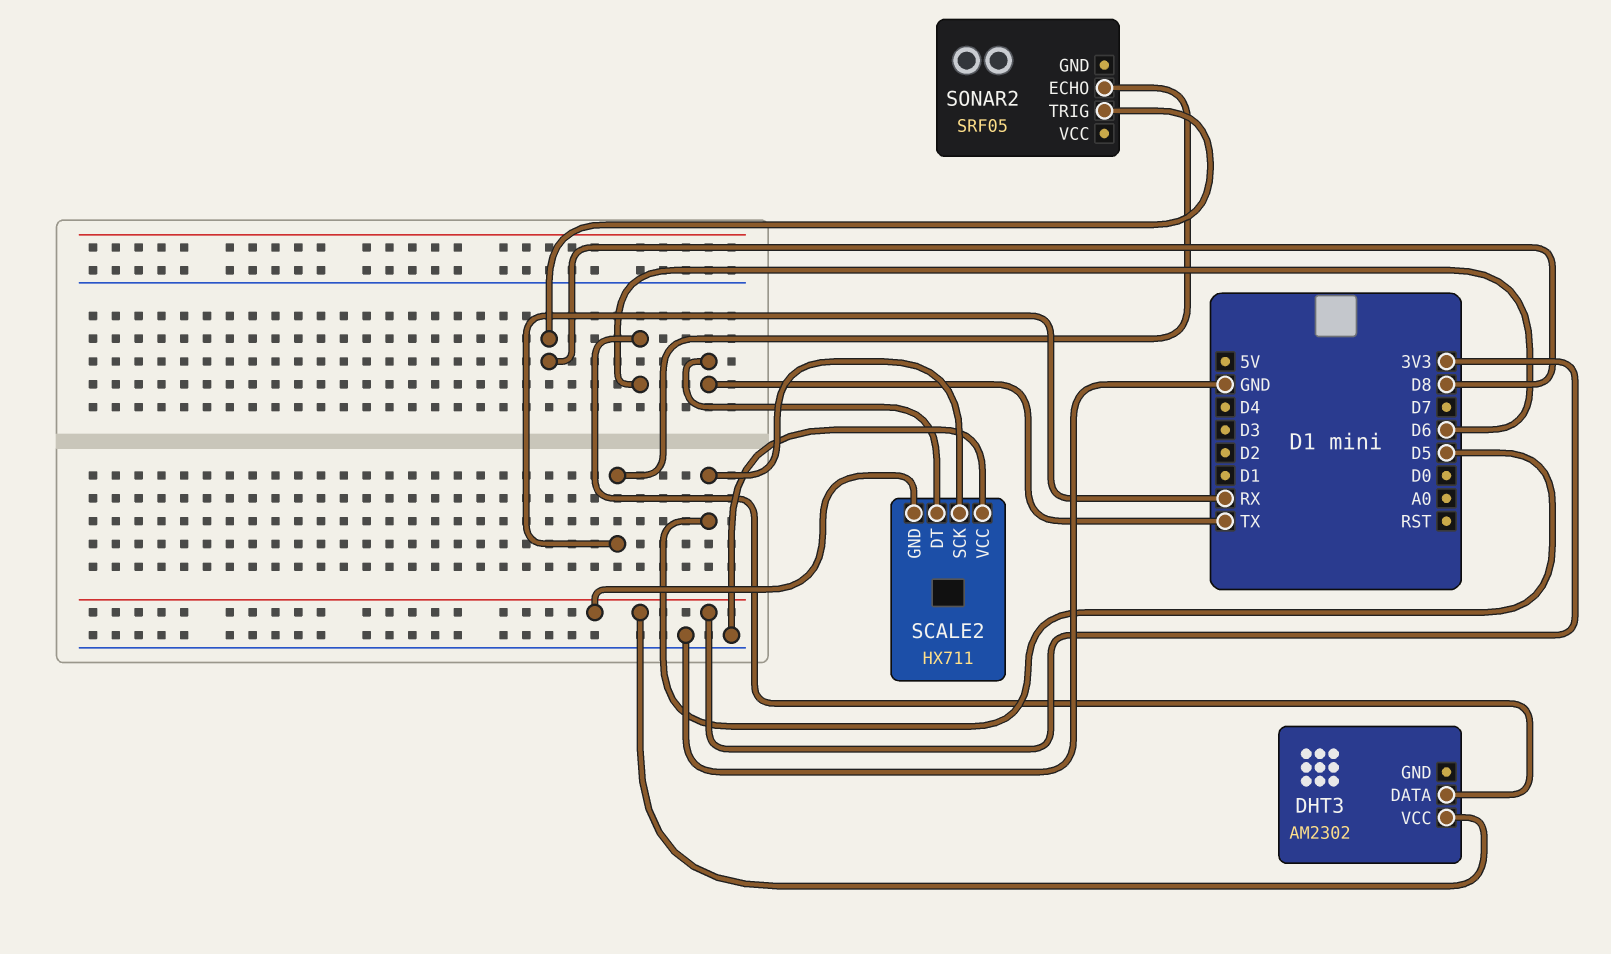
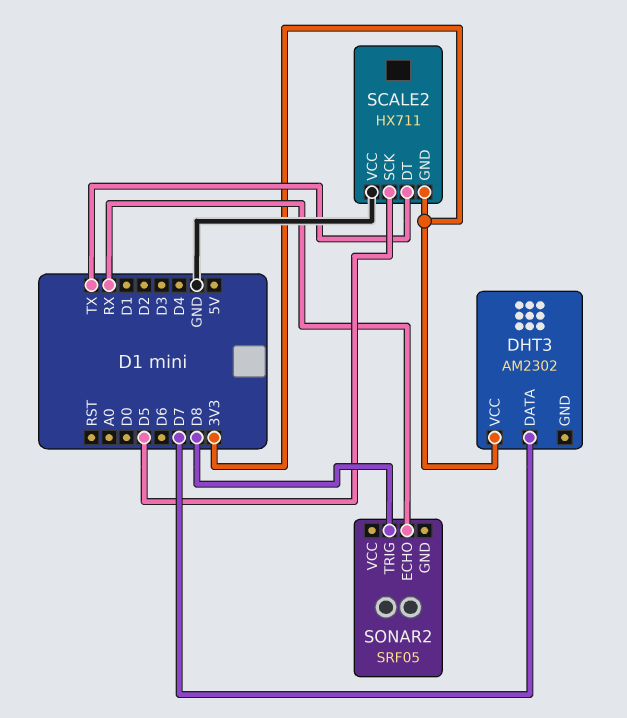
DHT3 pin DATA: D6 -> D7

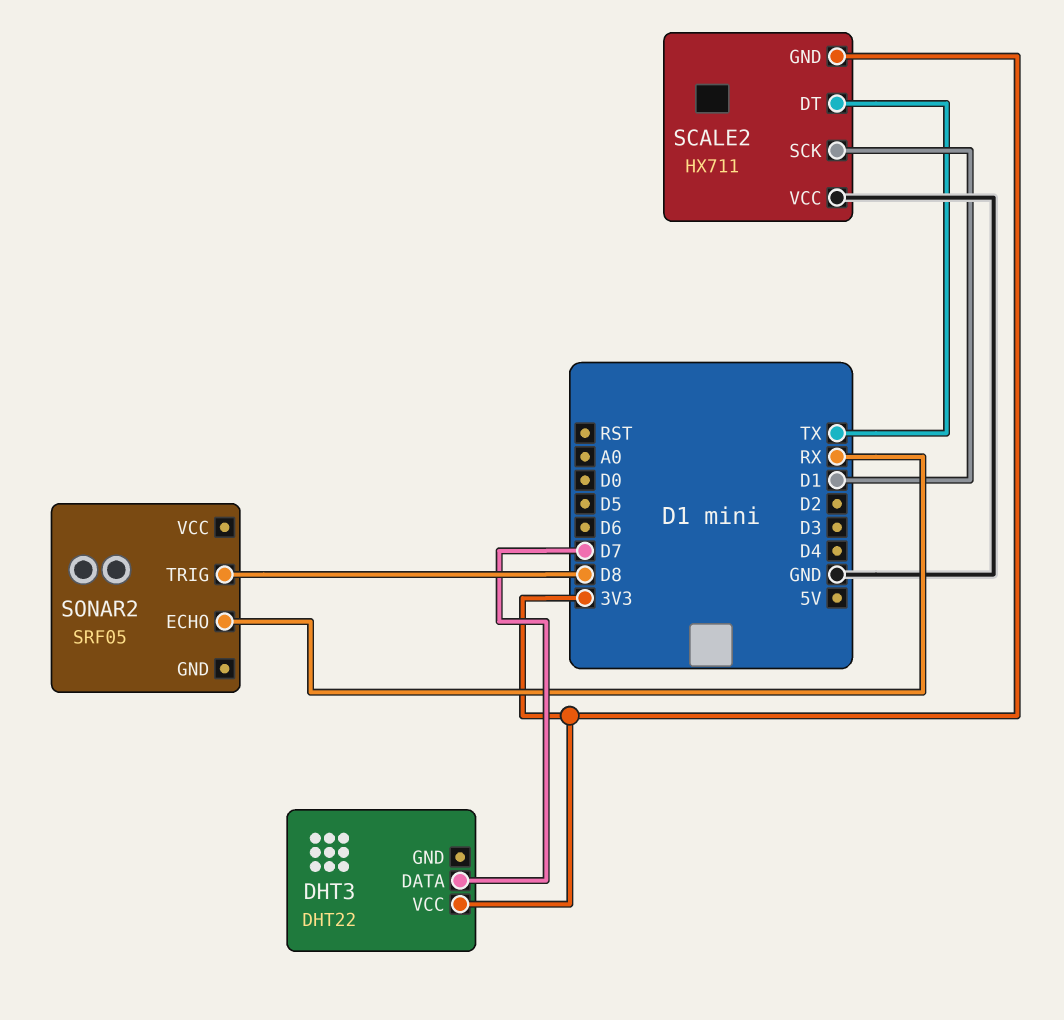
DHT3: AM2302 -> DHT22
SCALE2 pin SCK: D5 -> D1

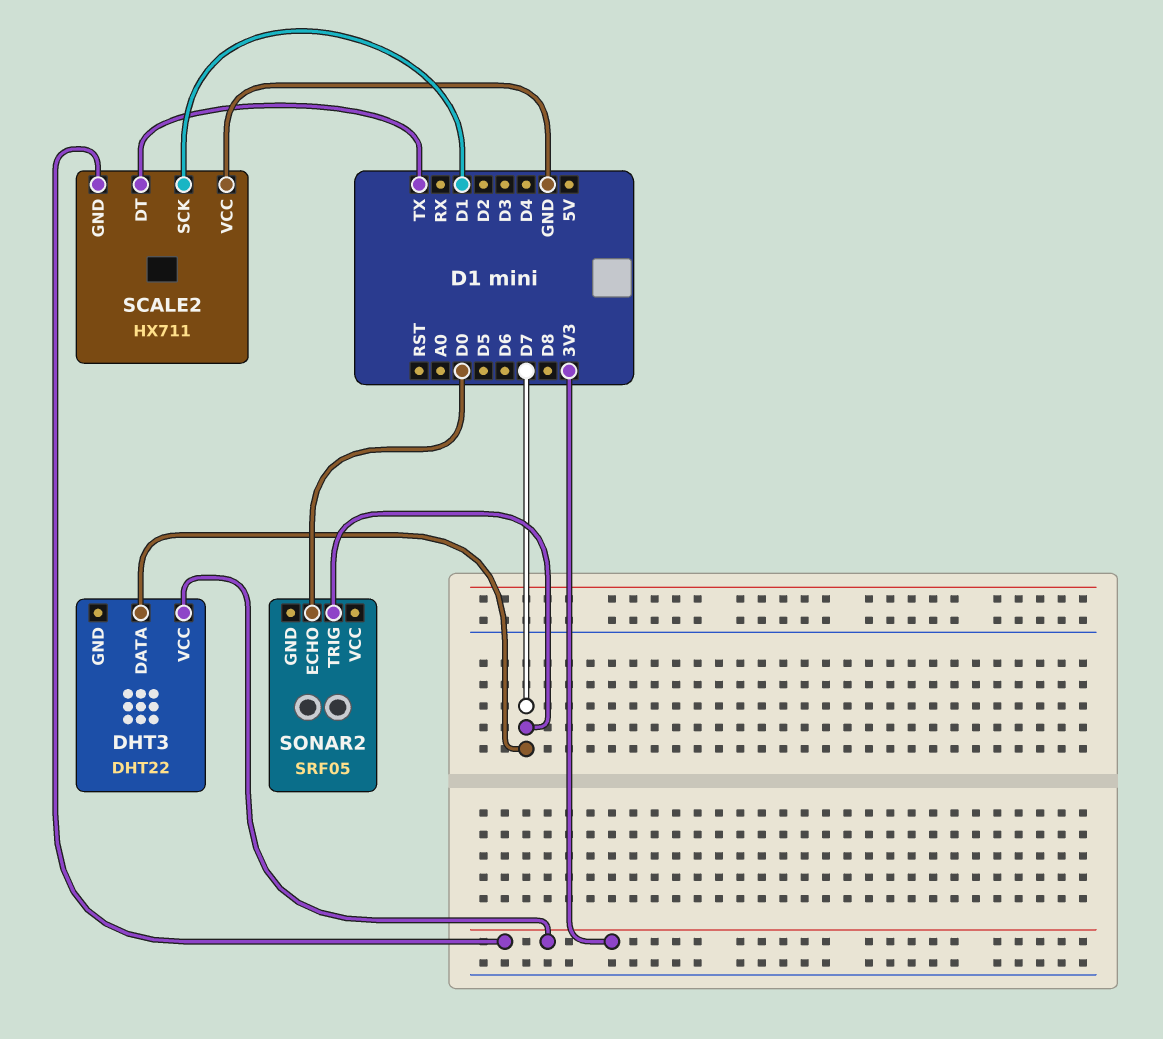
SONAR2 pin ECHO: RX -> D0
SONAR2 pin TRIG: D8 -> D7

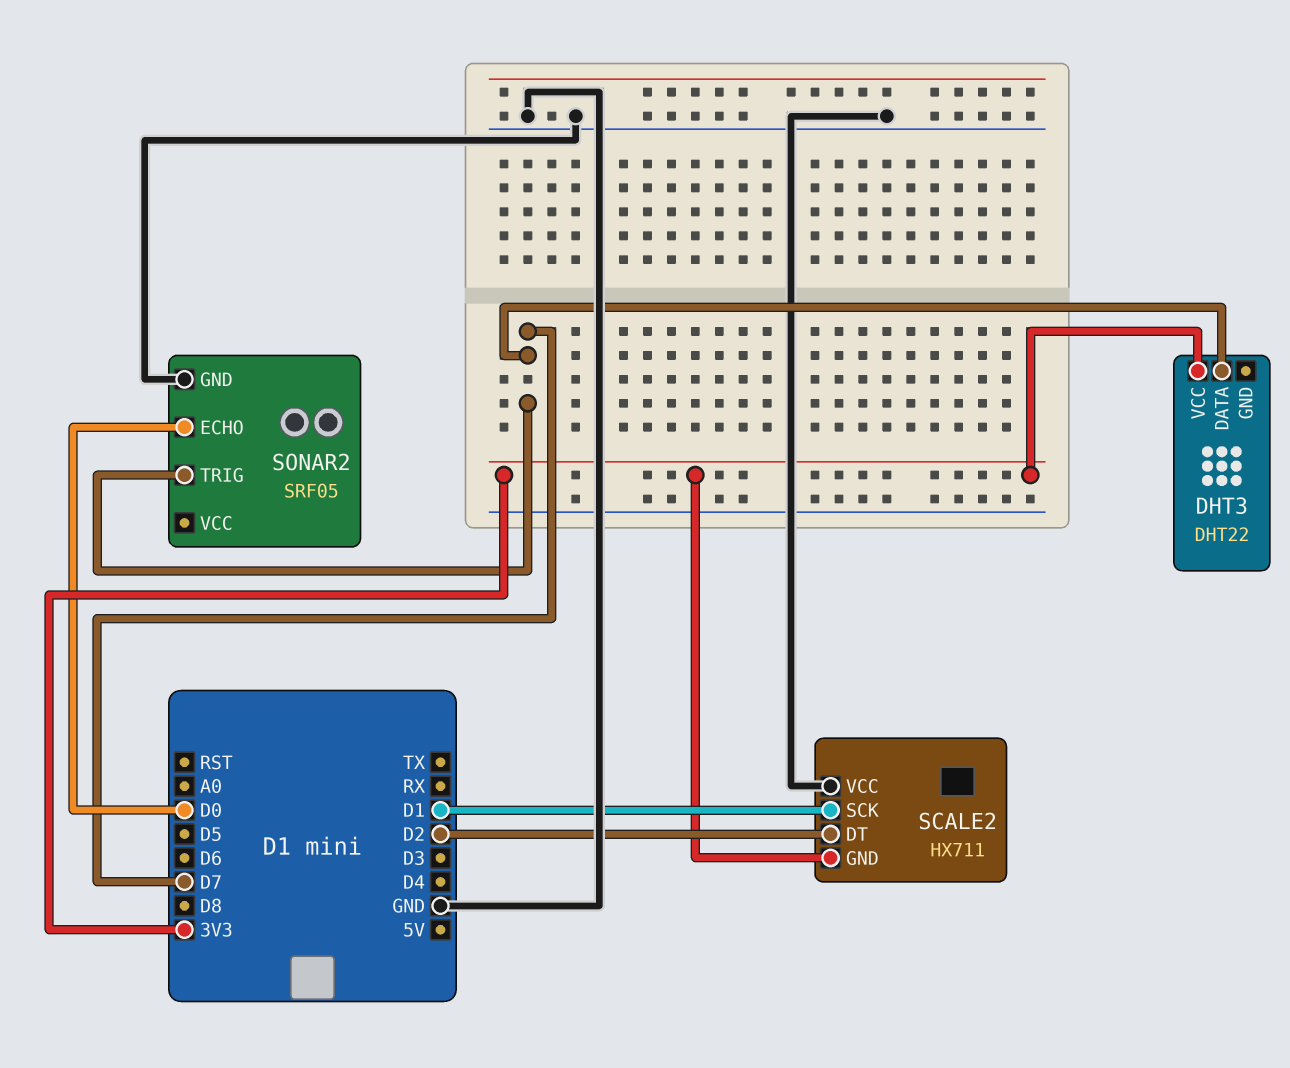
SCALE2 pin DT: TX -> D2
SONAR2 pin GND: none -> GND

